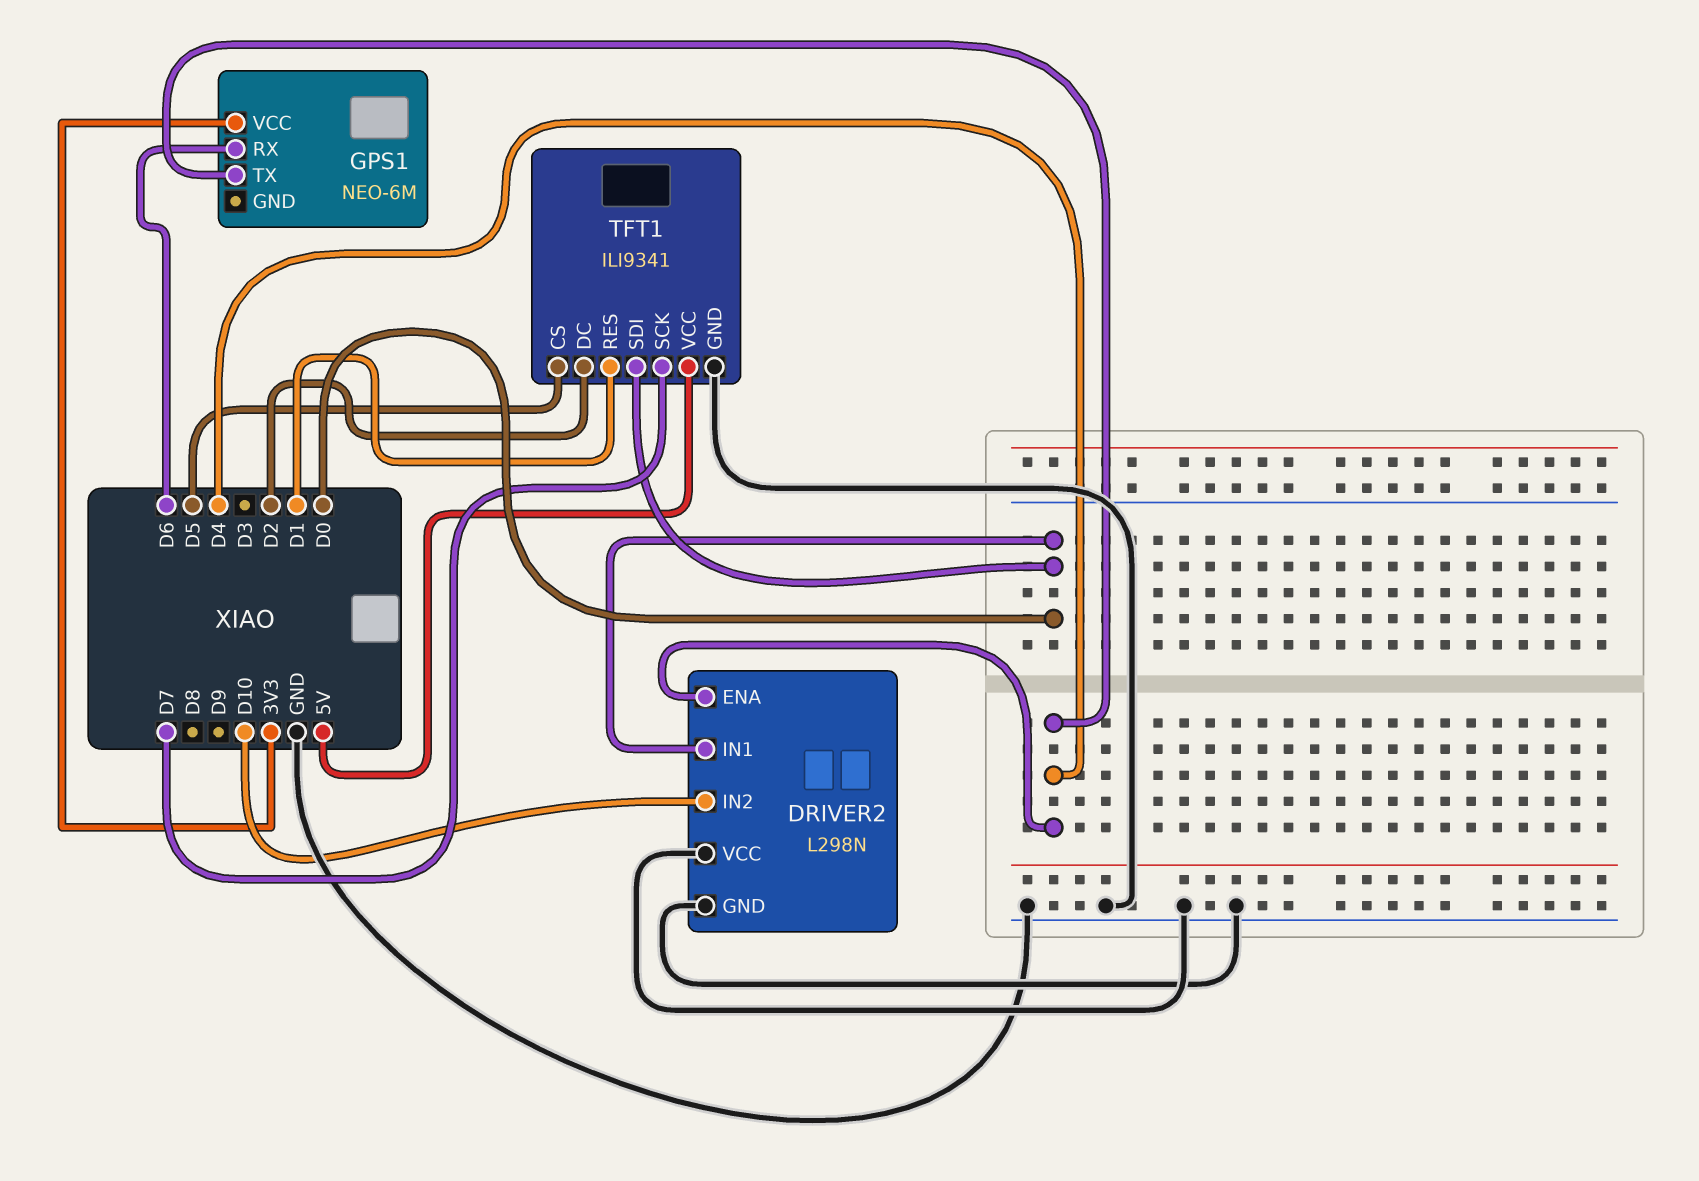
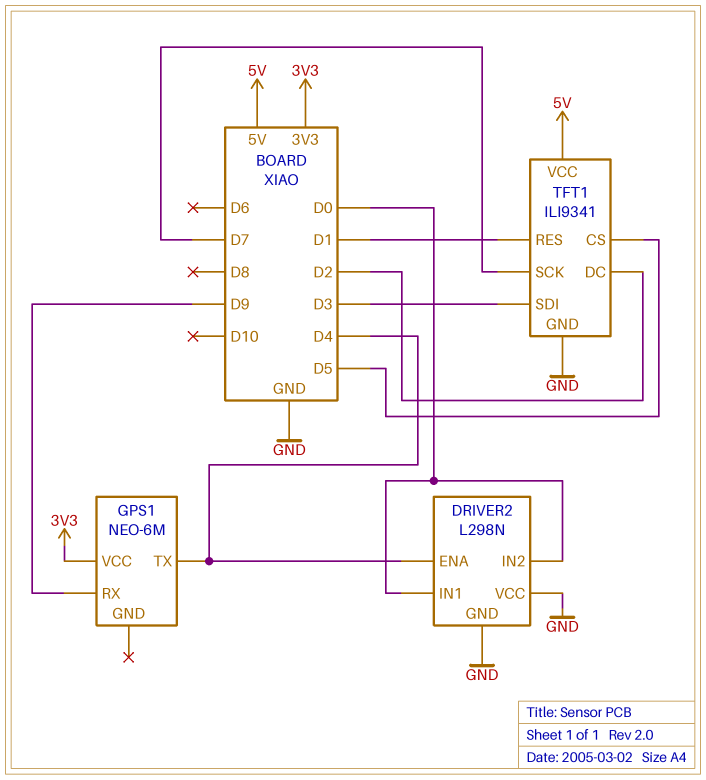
DRIVER2 pin IN2: D10 -> D0
GPS1 pin RX: D6 -> D9
TFT1 pin SDI: D0 -> D3

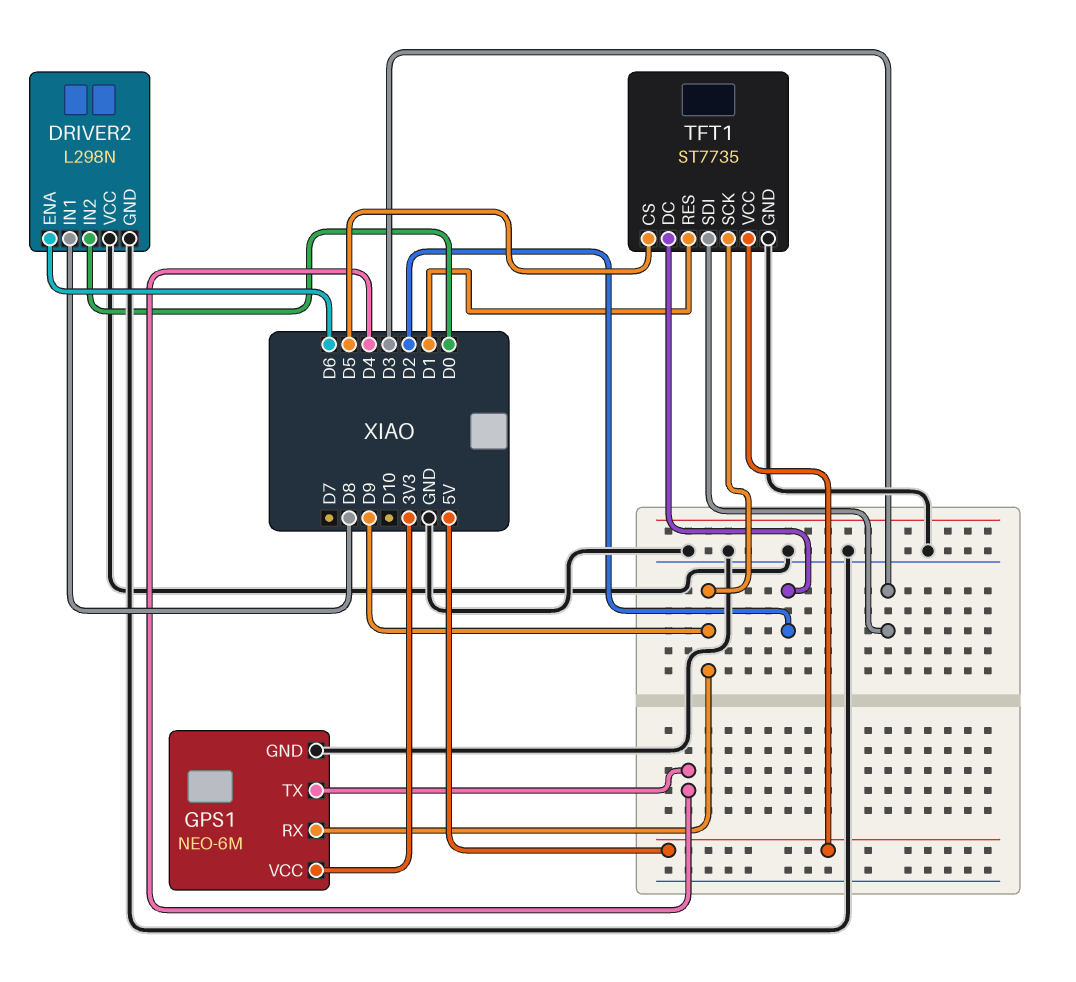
DRIVER2 pin ENA: D4 -> D6
DRIVER2 pin IN1: D0 -> D8
GPS1 pin GND: none -> GND
TFT1: ILI9341 -> ST7735
TFT1 pin SCK: D7 -> D9

